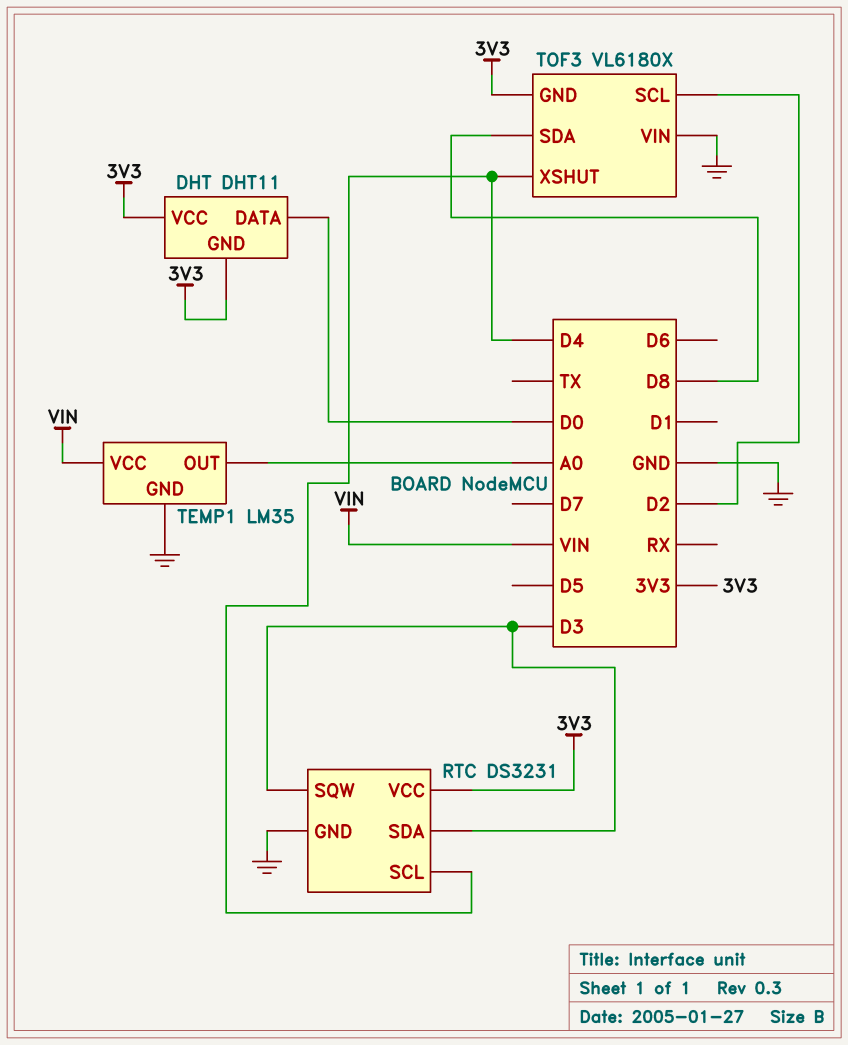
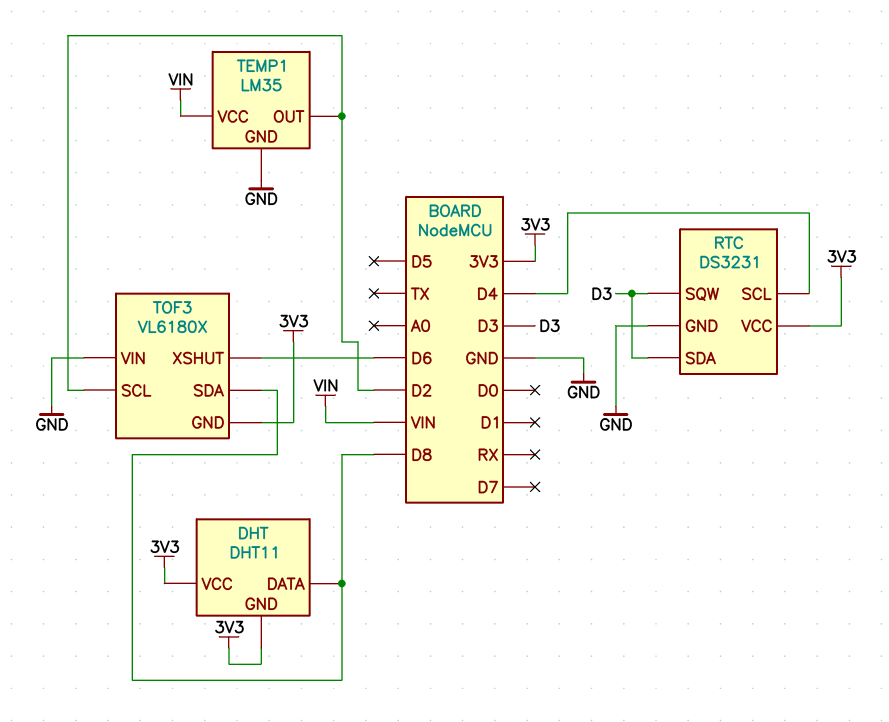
DHT pin DATA: D0 -> D8
TEMP1 pin OUT: A0 -> D2
TOF3 pin XSHUT: D4 -> D6

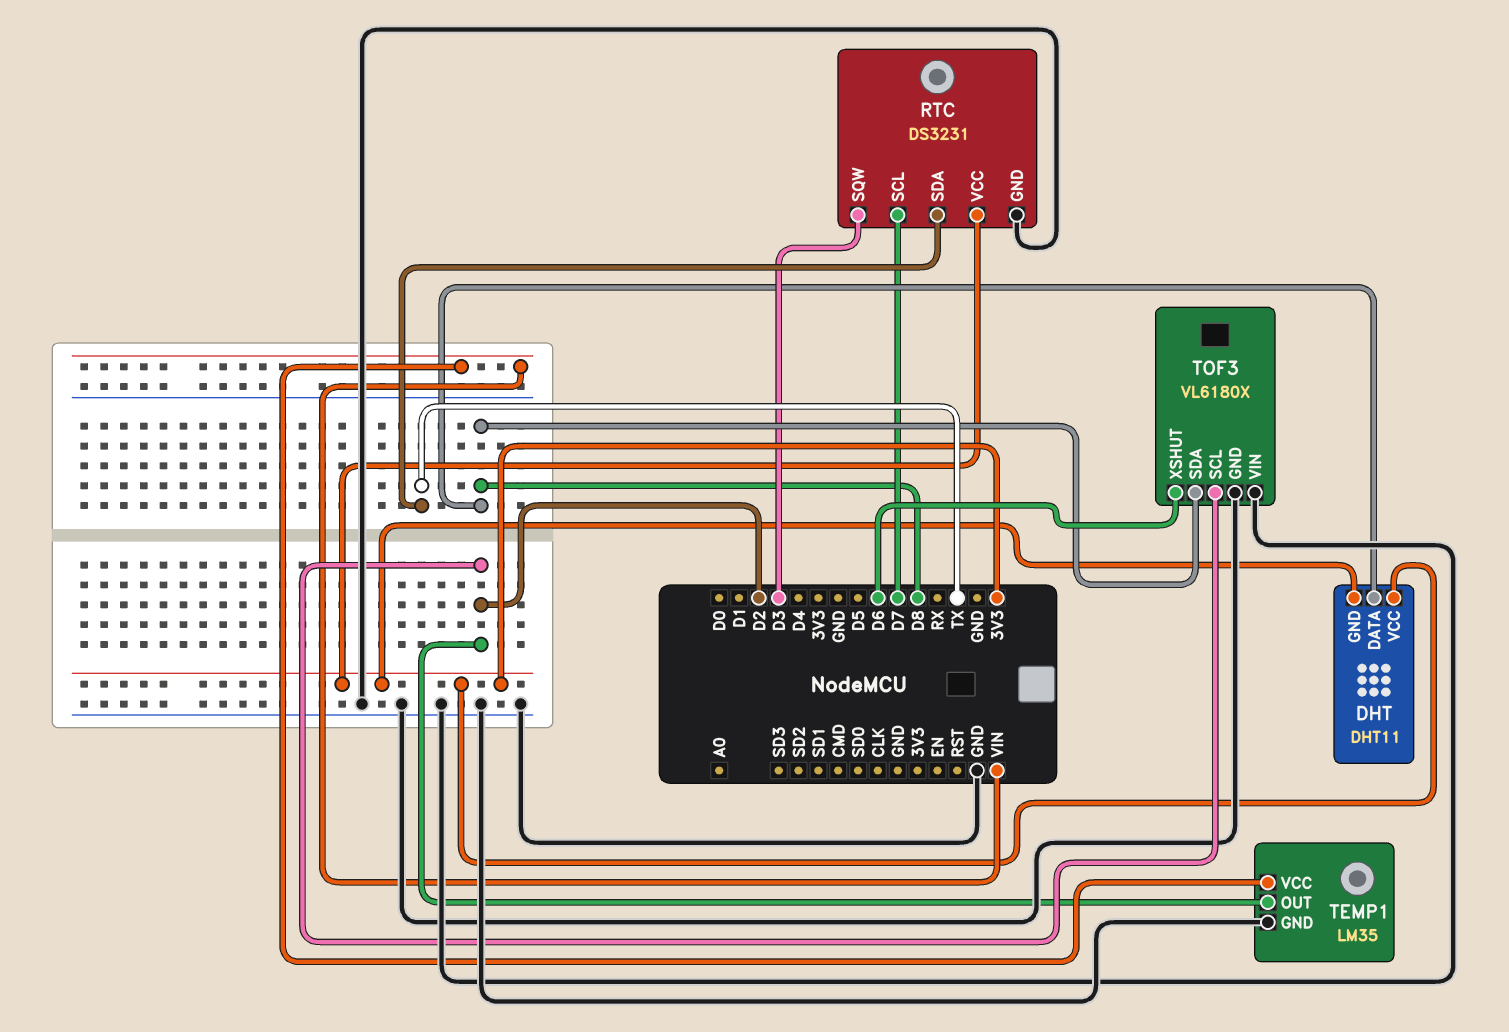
RTC pin SCL: D4 -> D7
RTC pin SDA: D3 -> TX
TOF3 pin GND: 3V3 -> GND

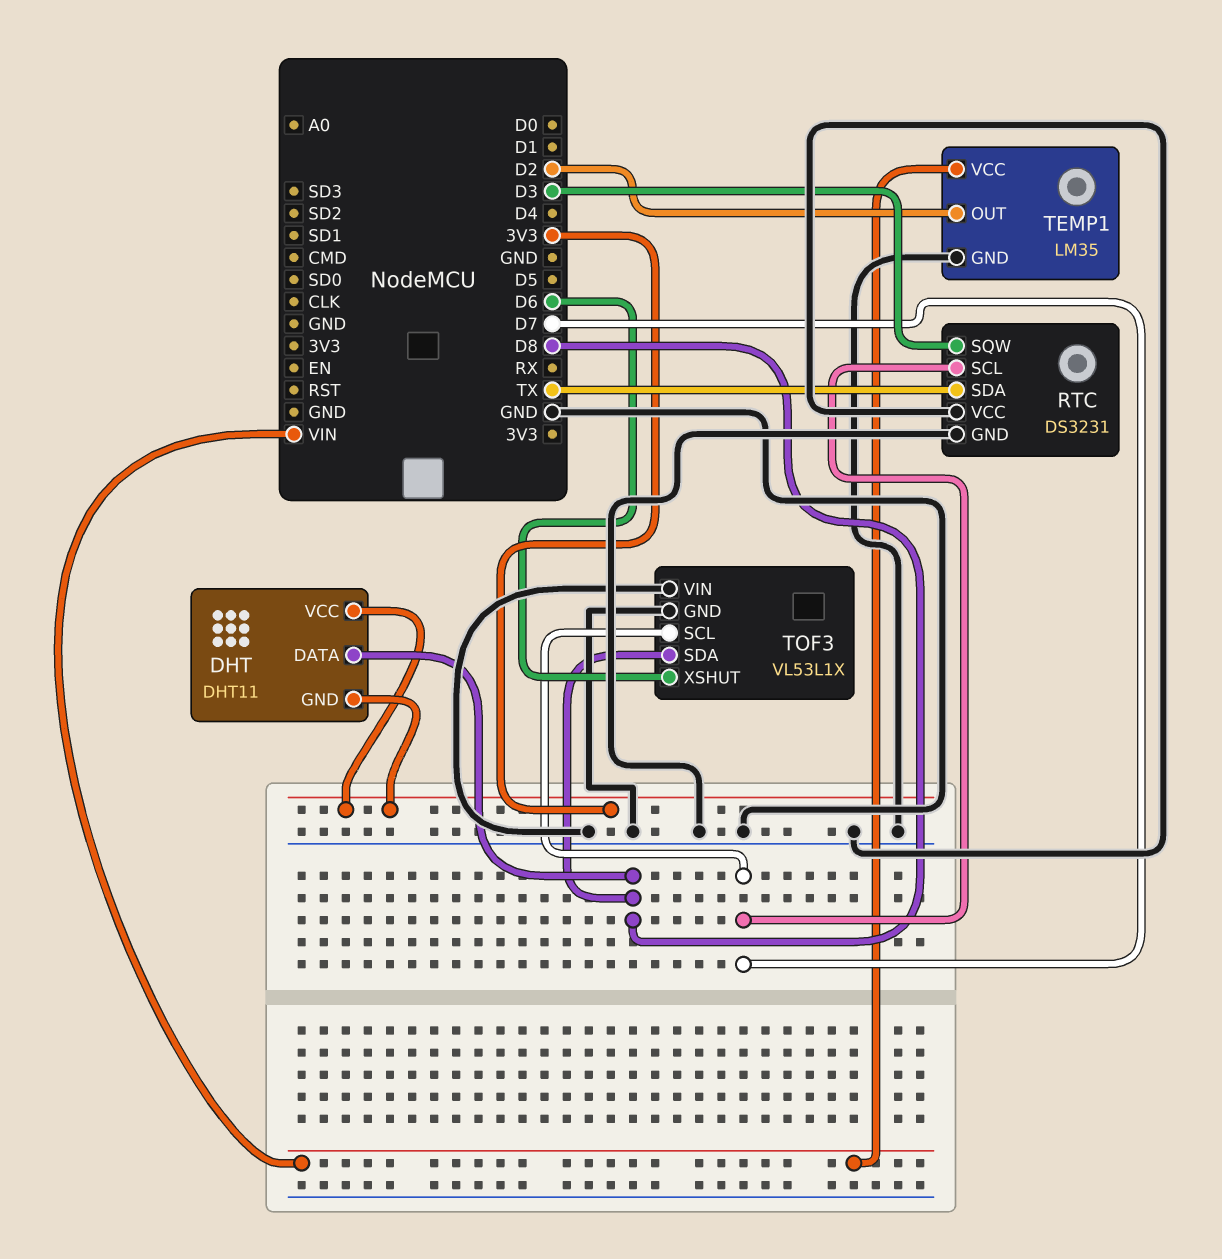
RTC pin VCC: 3V3 -> GND
TOF3: VL6180X -> VL53L1X
TOF3 pin SCL: D2 -> D7

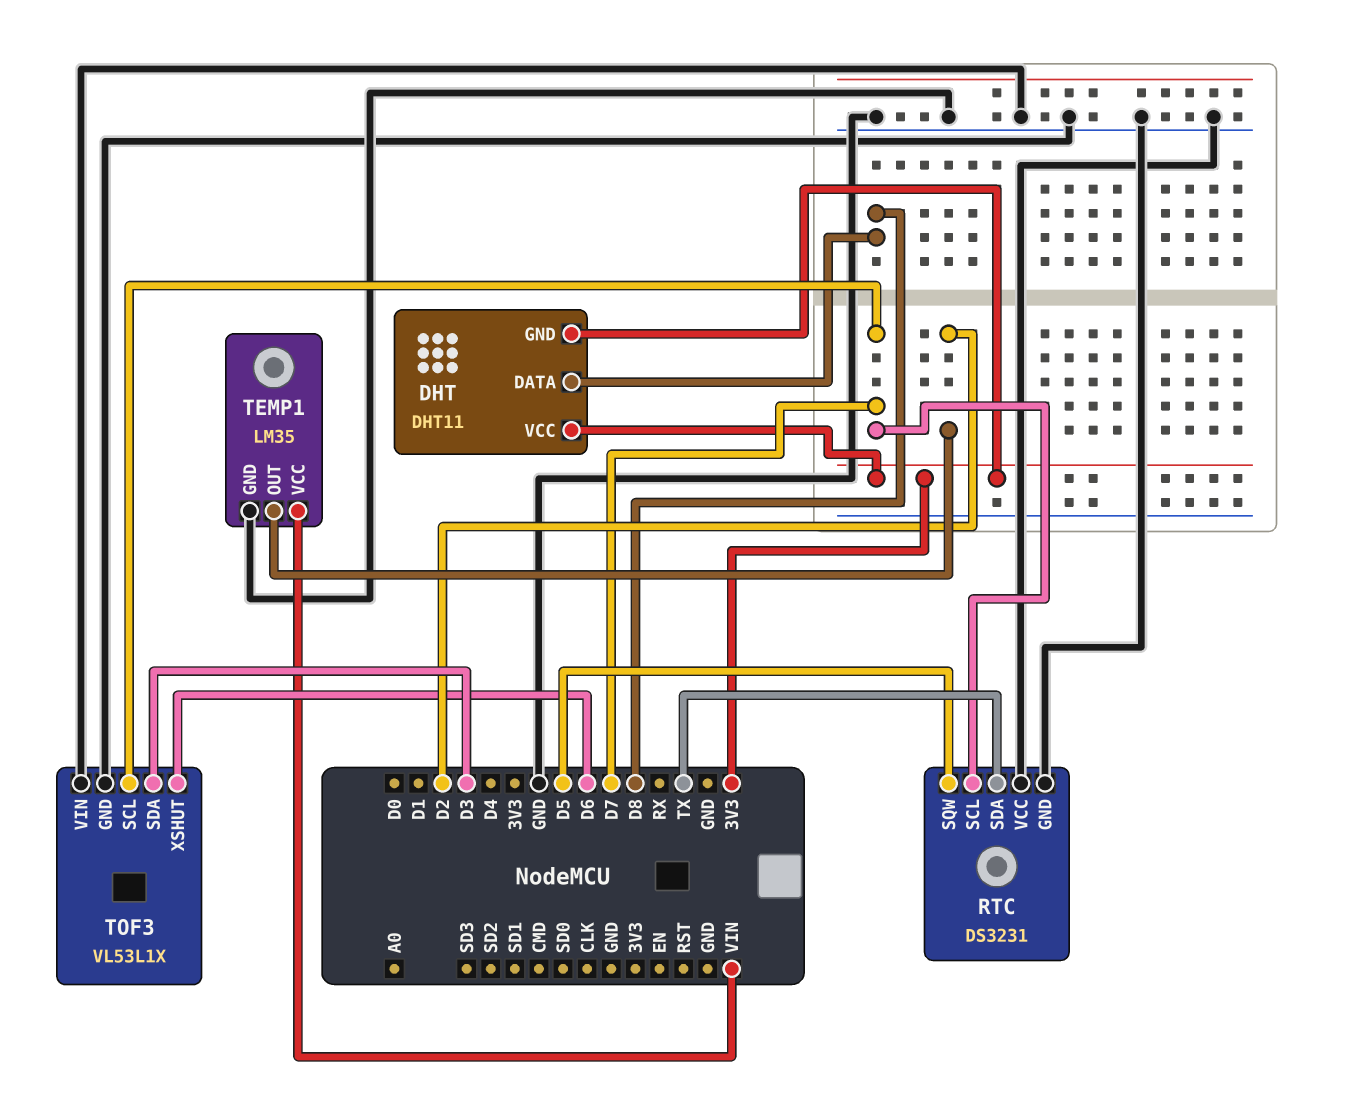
RTC pin SQW: D3 -> D5
TOF3 pin SDA: D8 -> D3

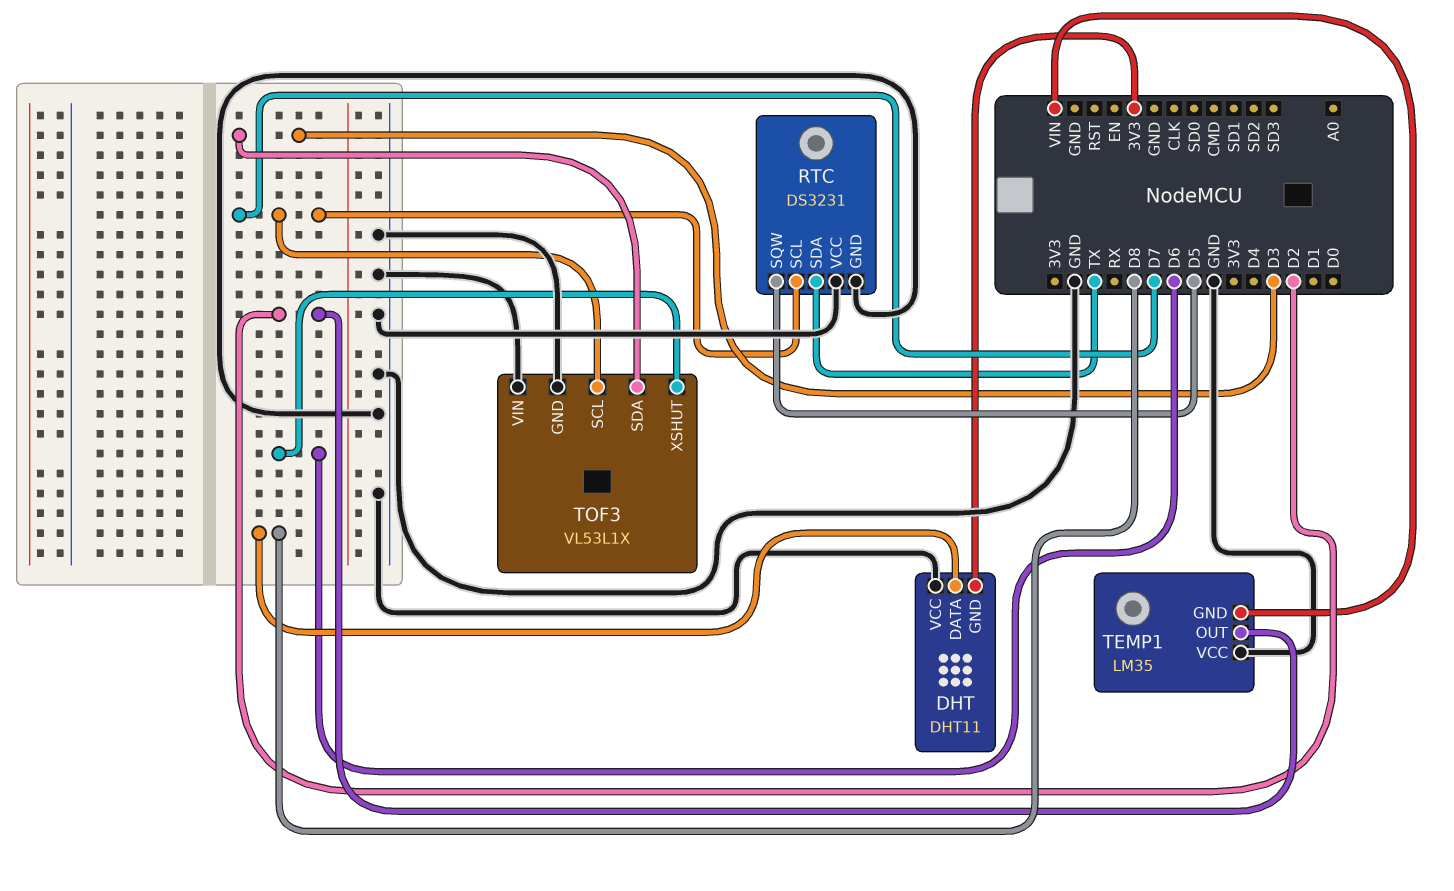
DHT pin VCC: 3V3 -> GND
TEMP1 pin GND: GND -> VIN
TEMP1 pin VCC: VIN -> GND

